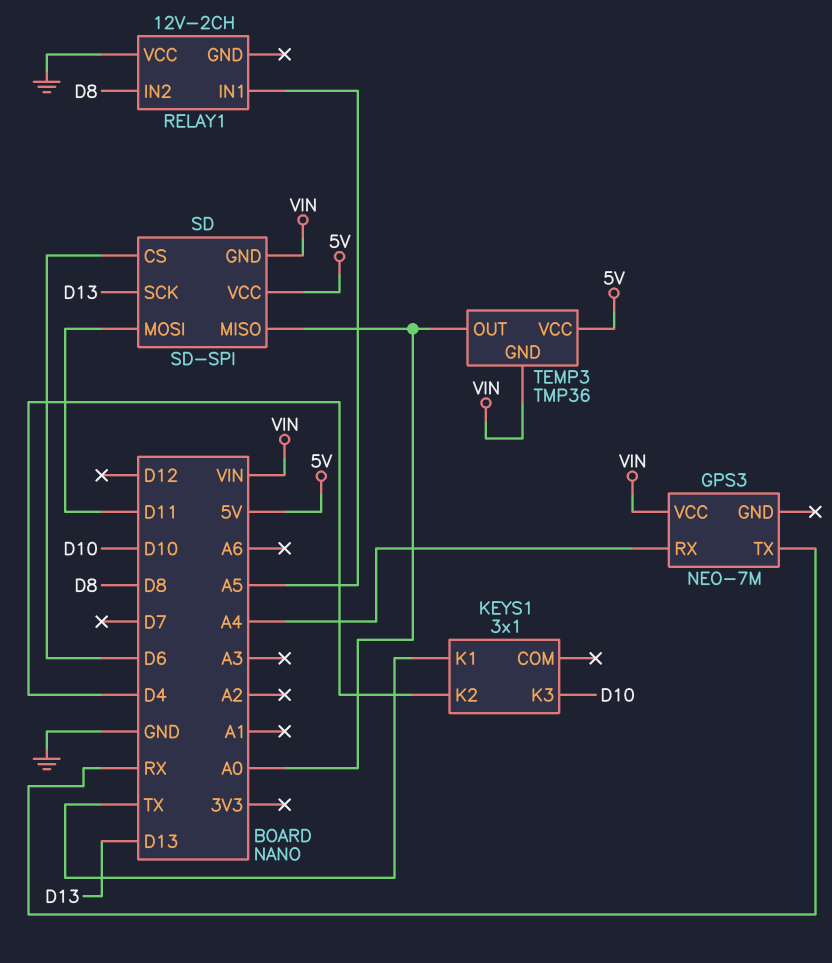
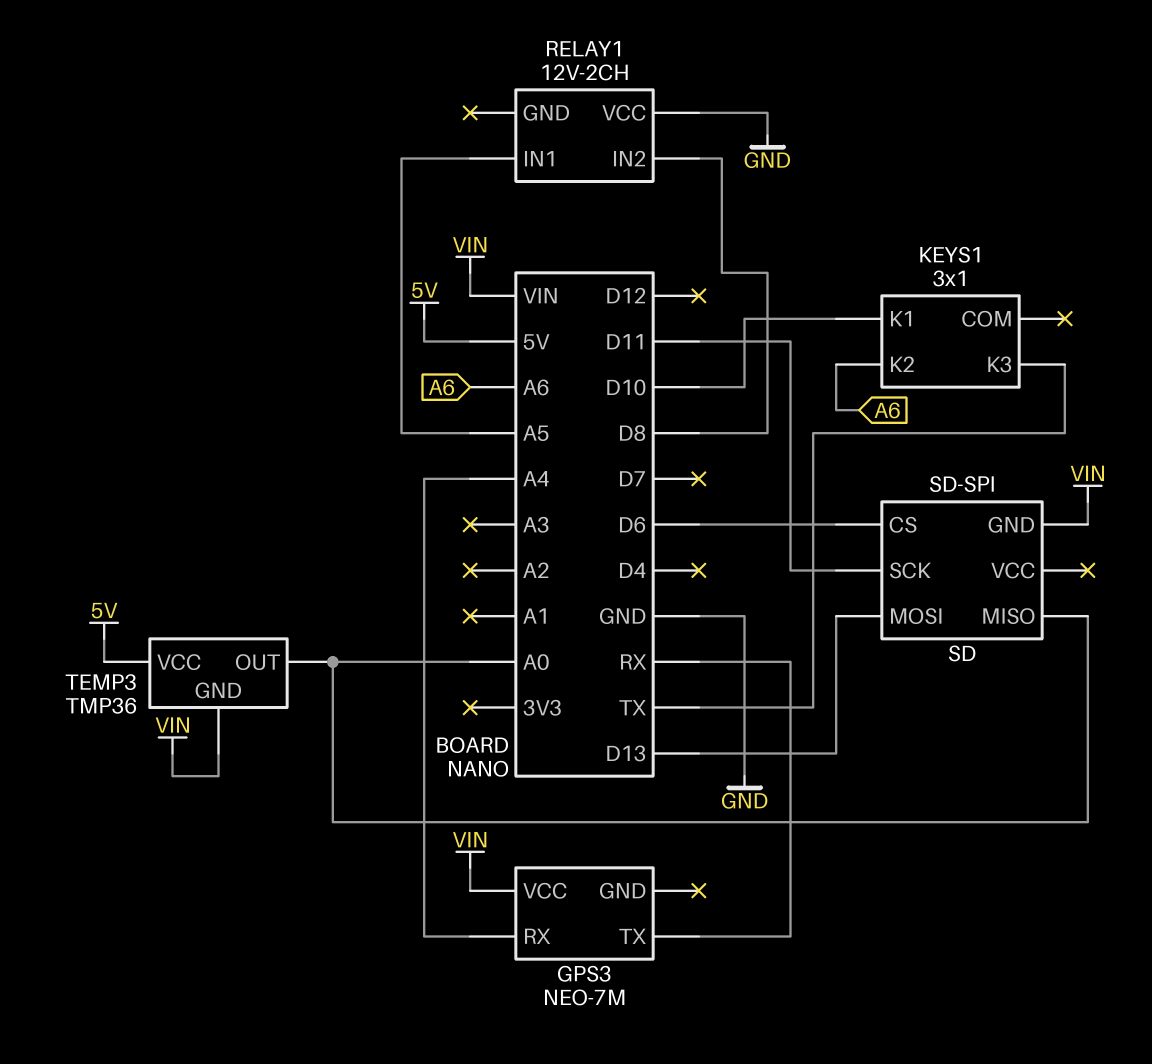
KEYS1 pin K1: TX -> D10
KEYS1 pin K2: D4 -> A6
KEYS1 pin K3: D10 -> TX
SD pin MOSI: D11 -> D13
SD pin SCK: D13 -> D11
SD pin VCC: 5V -> none

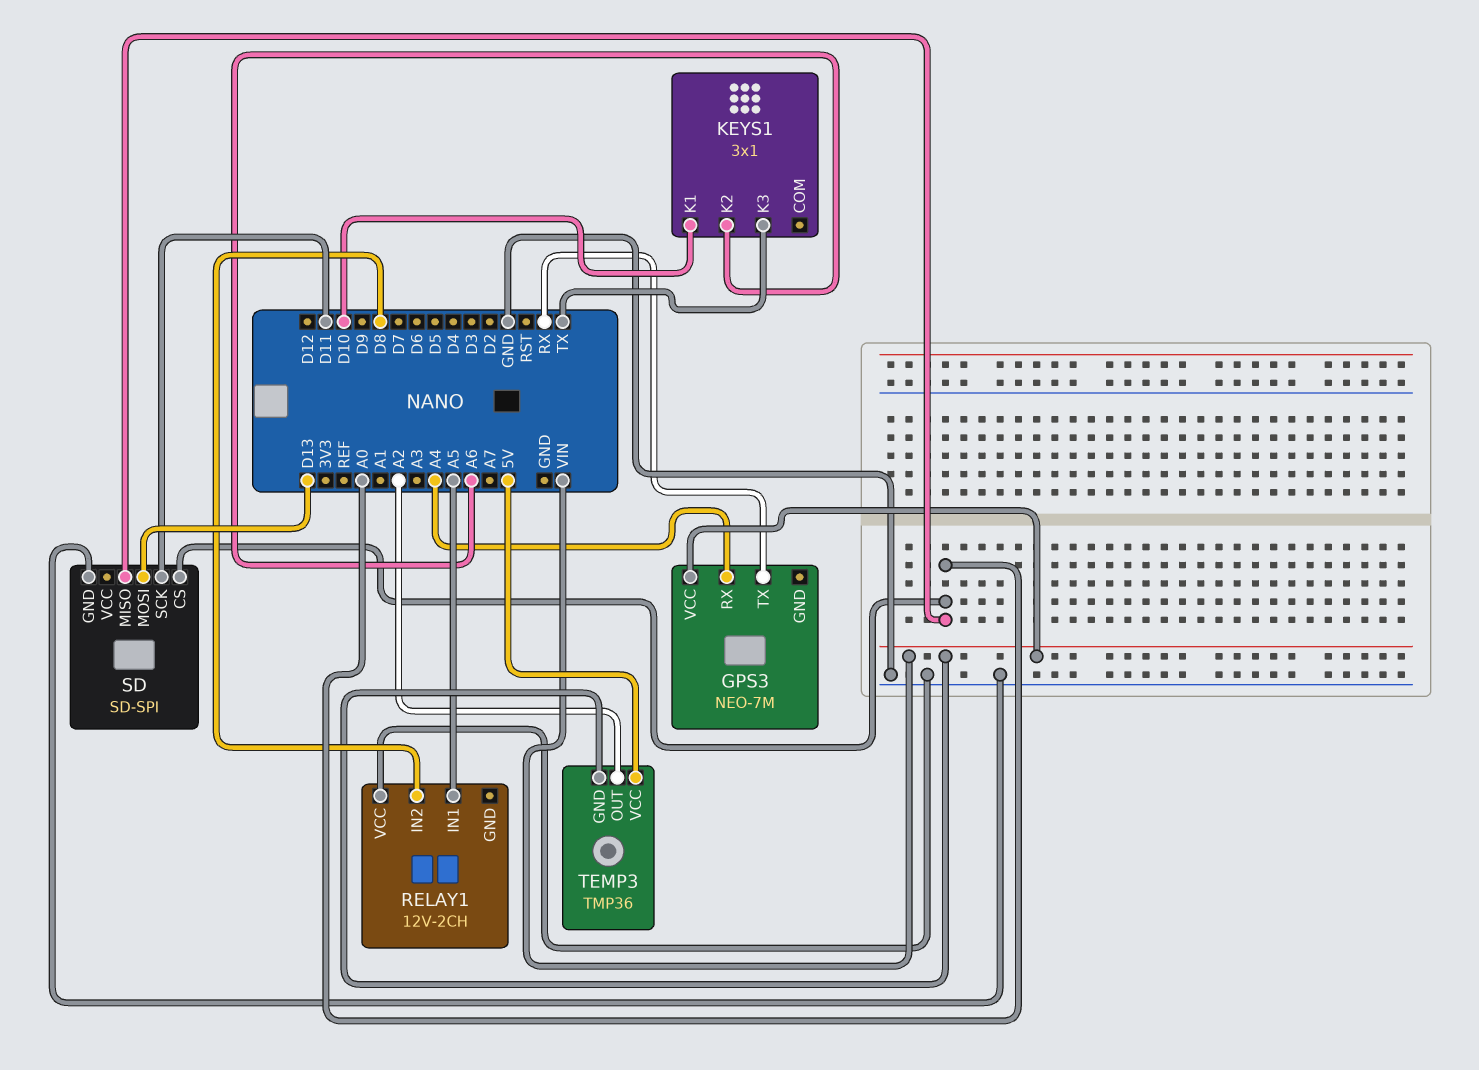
SD pin CS: D6 -> A0
SD pin GND: VIN -> GND
TEMP3 pin OUT: A0 -> A2

